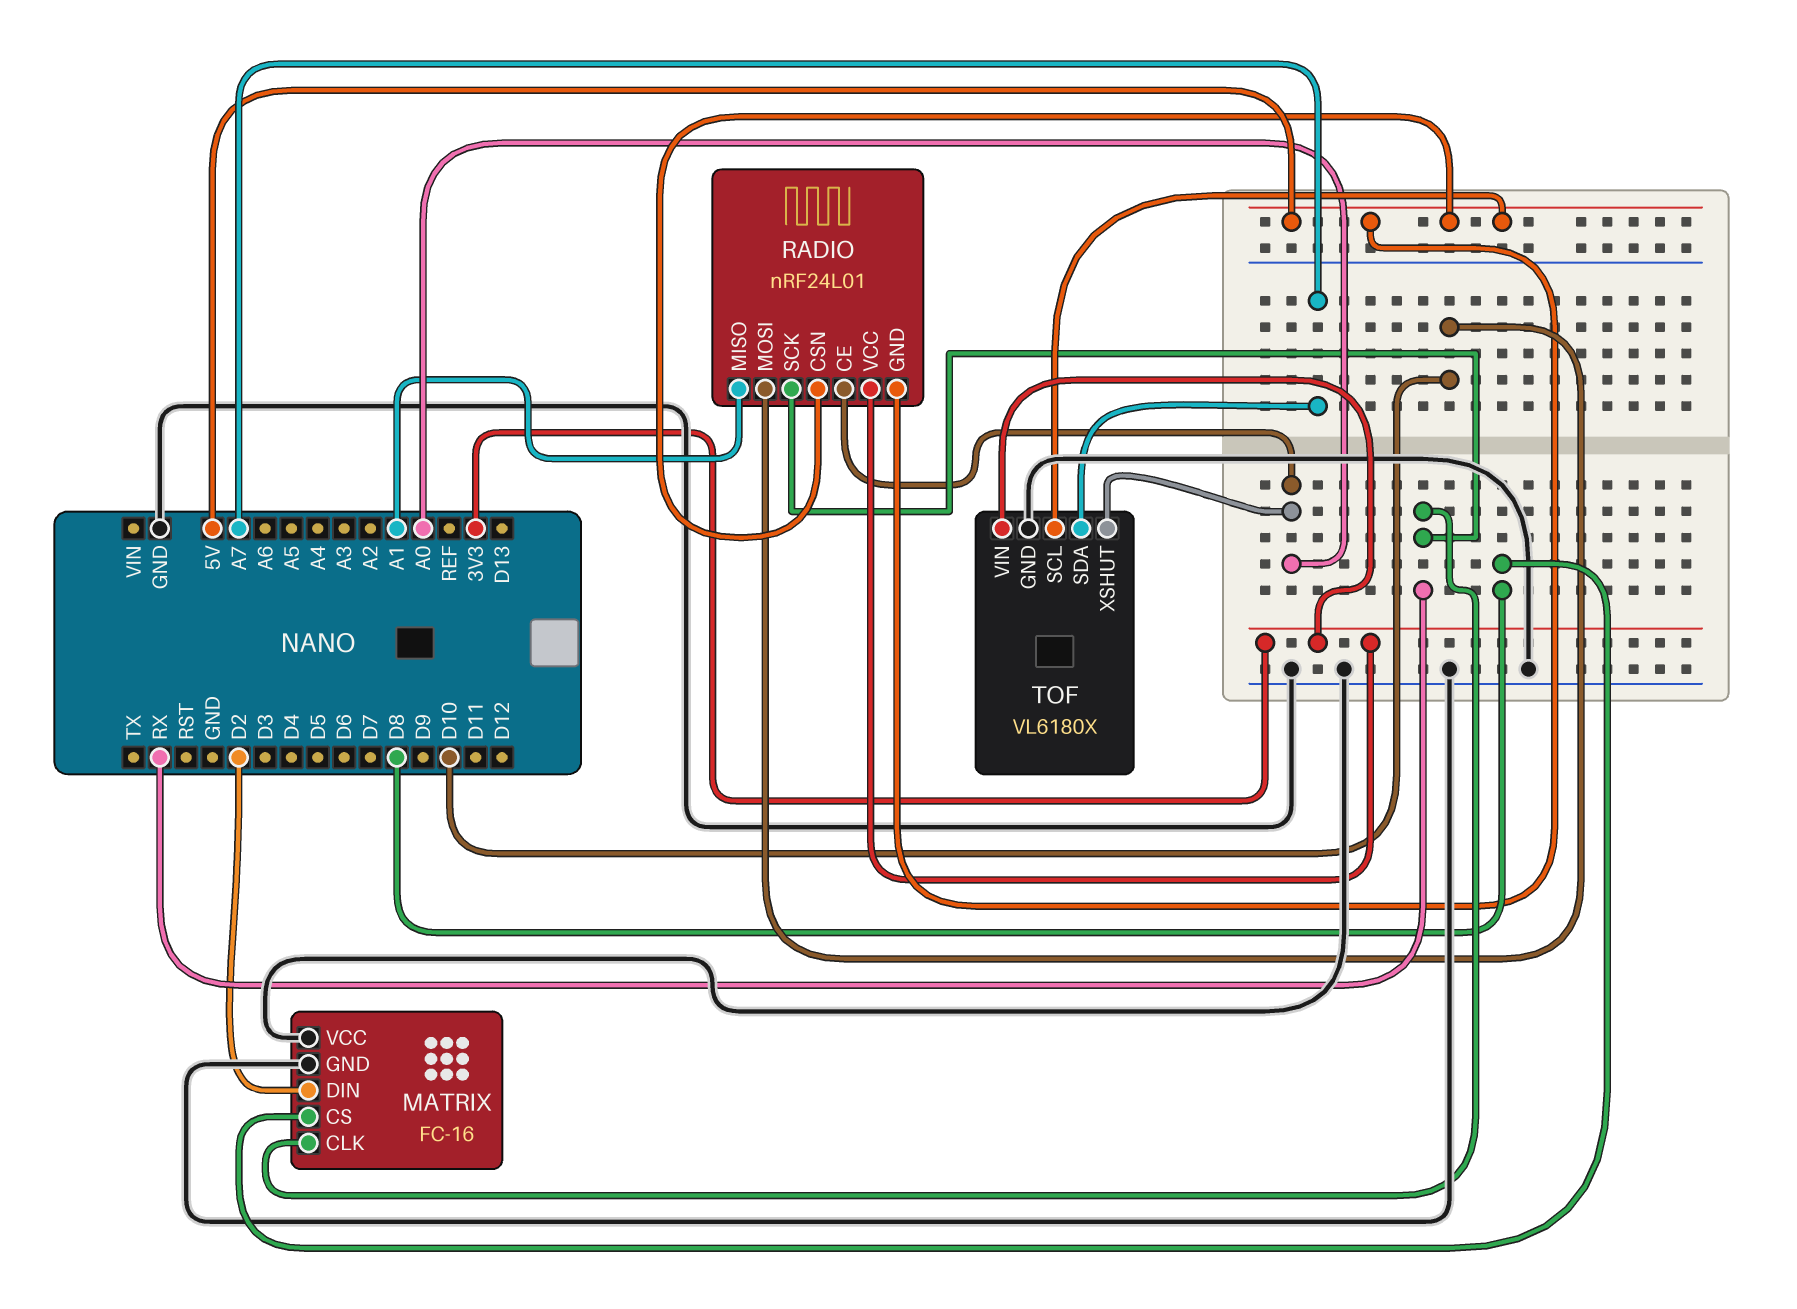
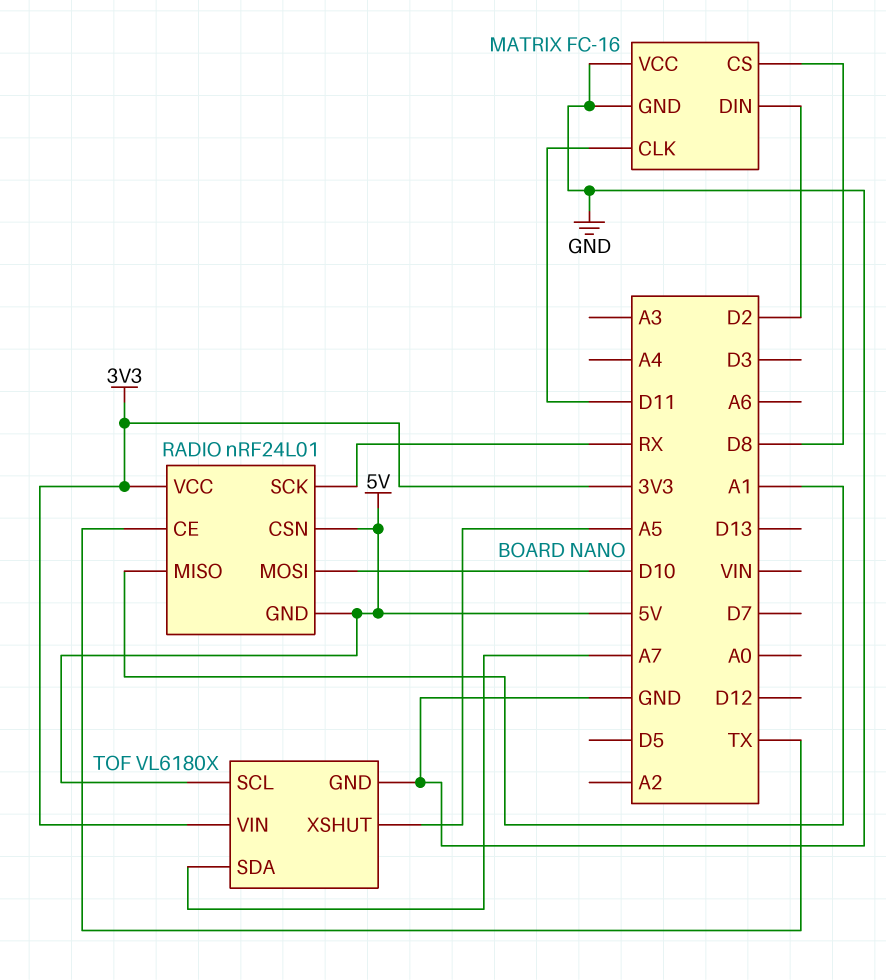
MATRIX pin CLK: RX -> D11
RADIO pin CE: A0 -> TX
TOF pin XSHUT: A0 -> A5

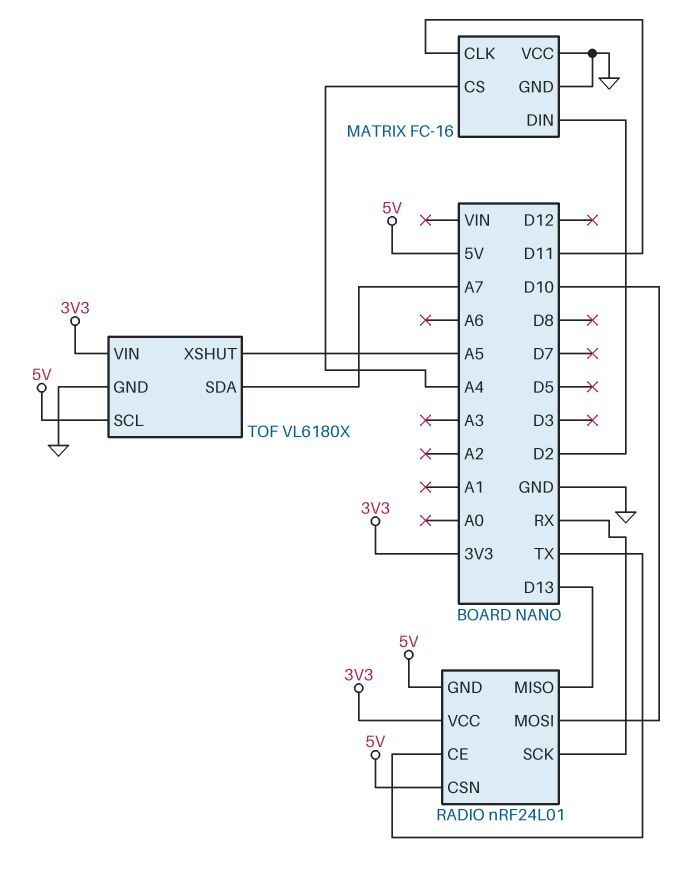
MATRIX pin CS: D8 -> A4
RADIO pin MISO: A1 -> D13

